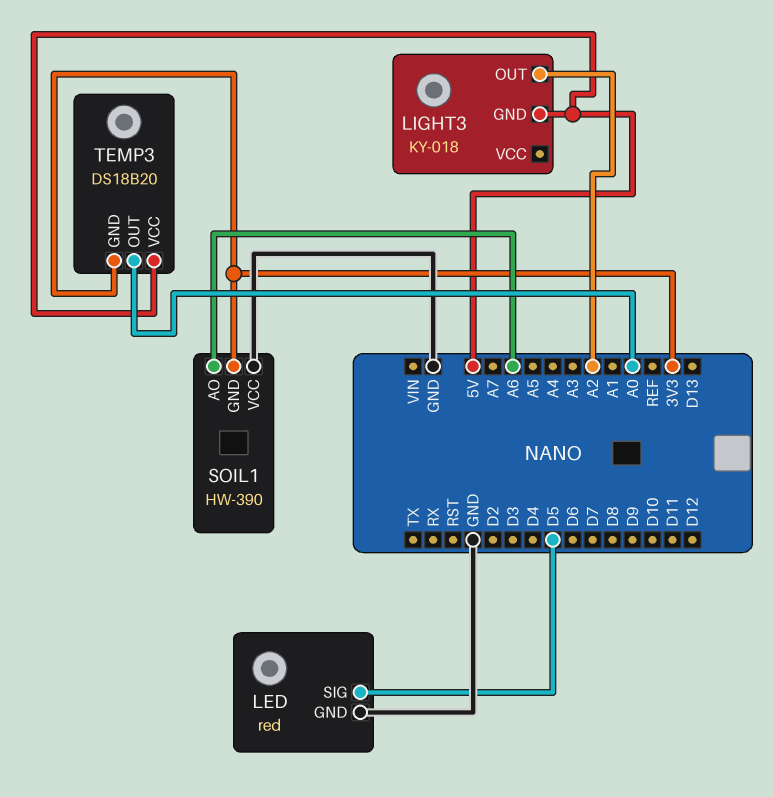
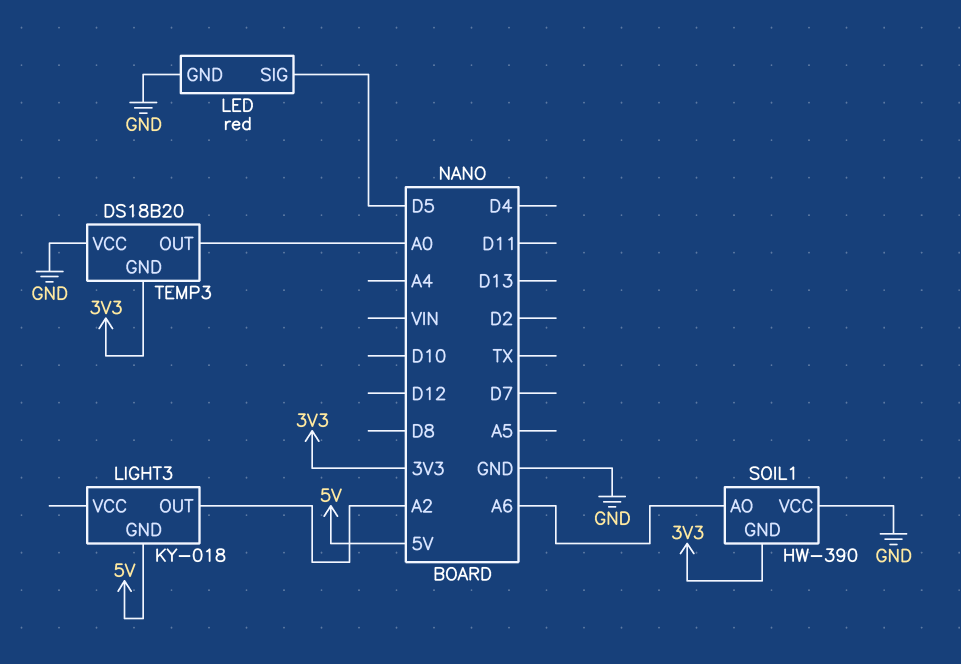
TEMP3 pin VCC: 5V -> GND

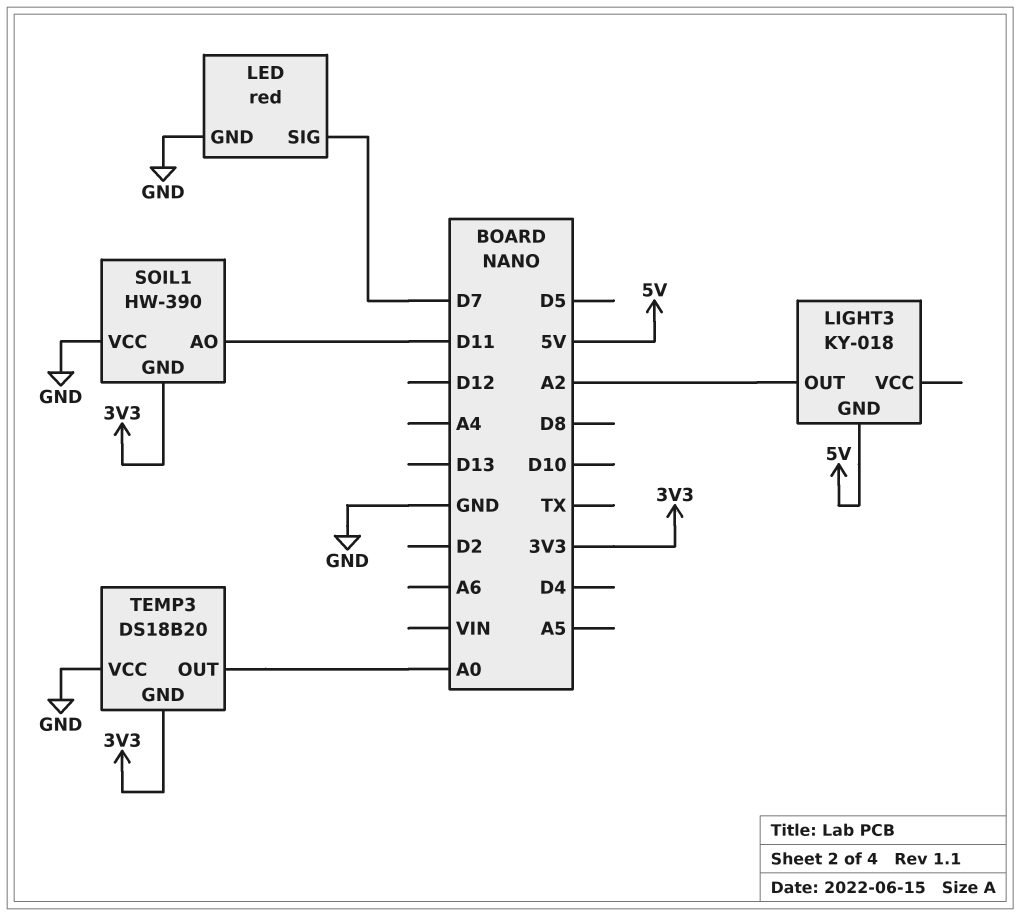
LED pin SIG: D5 -> D7
SOIL1 pin AO: A6 -> D11

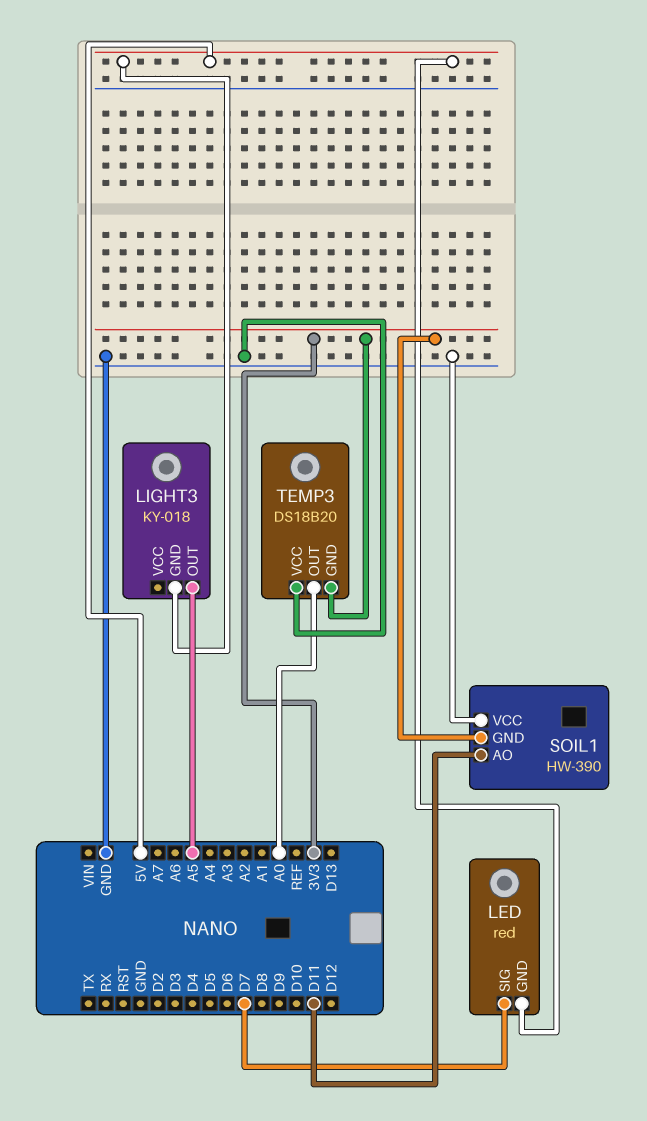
LED pin GND: GND -> 5V
LIGHT3 pin OUT: A2 -> A5

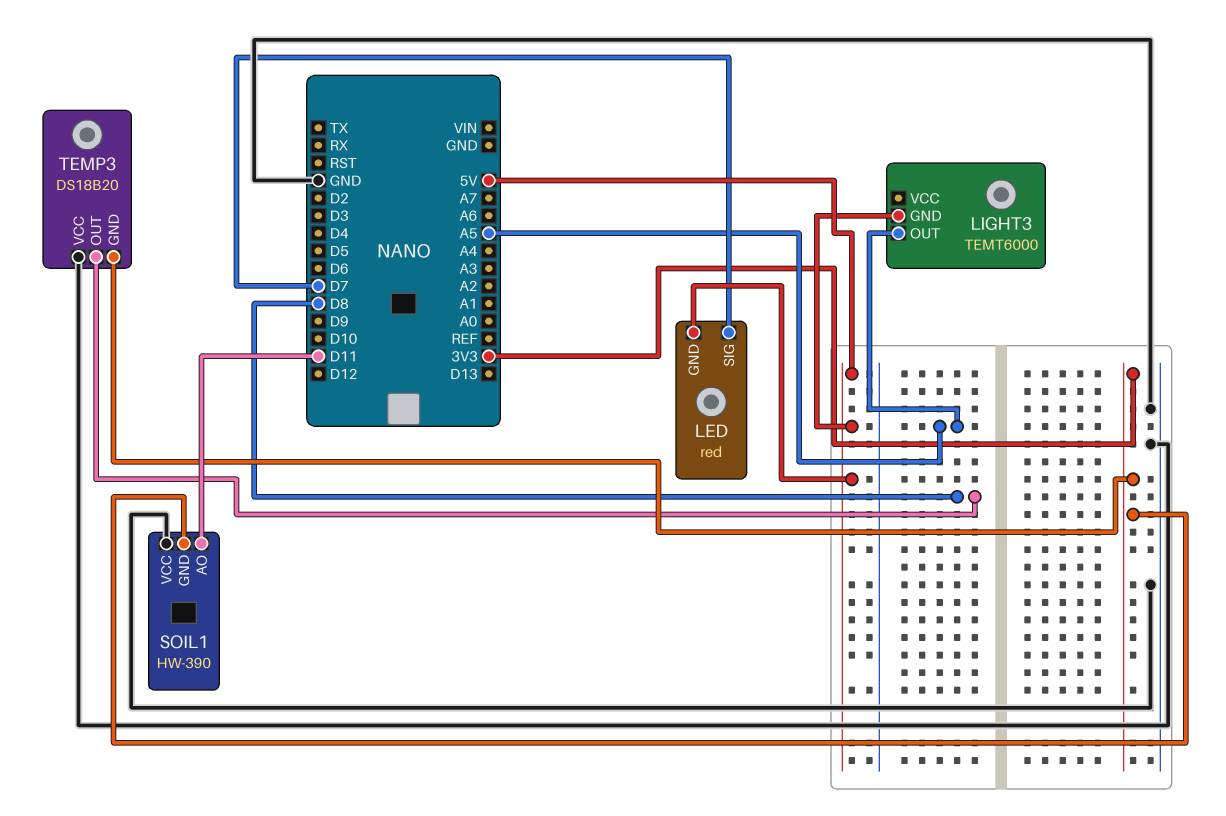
LIGHT3: KY-018 -> TEMT6000
TEMP3 pin OUT: A0 -> D8

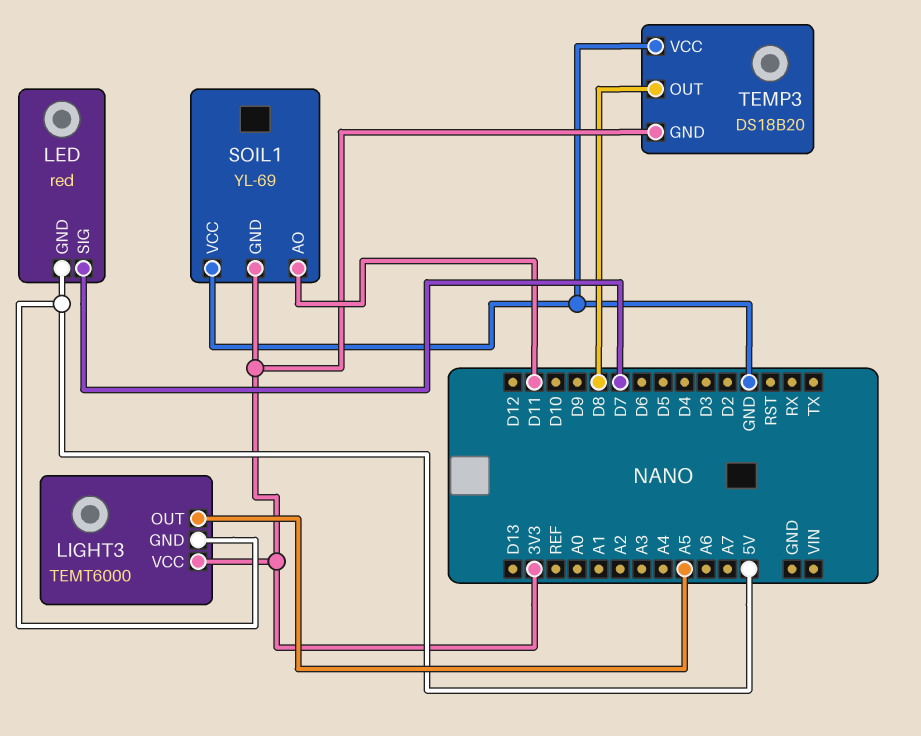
LIGHT3 pin VCC: none -> 3V3
SOIL1: HW-390 -> YL-69

